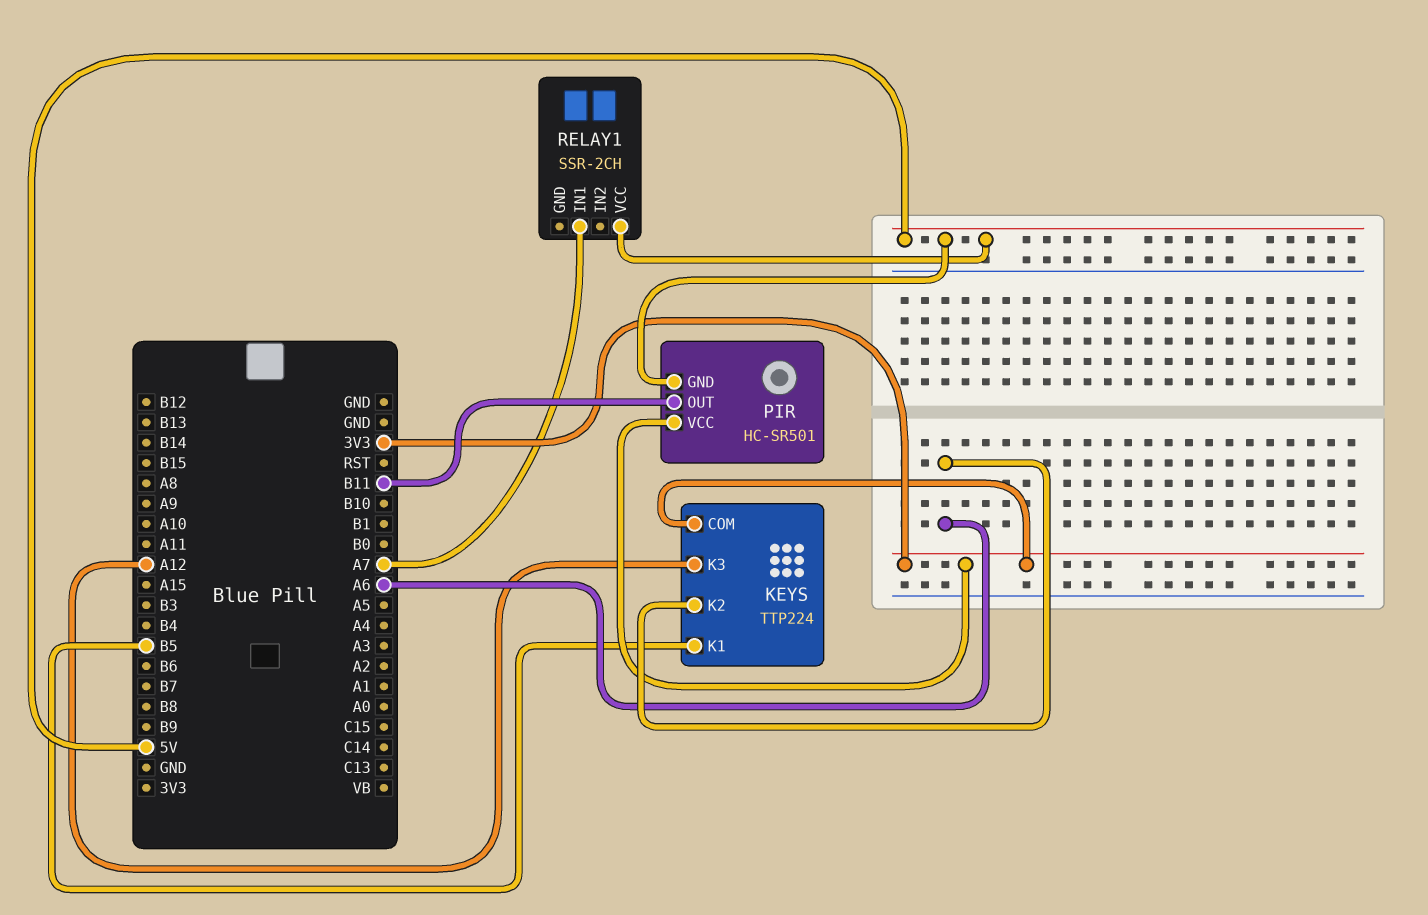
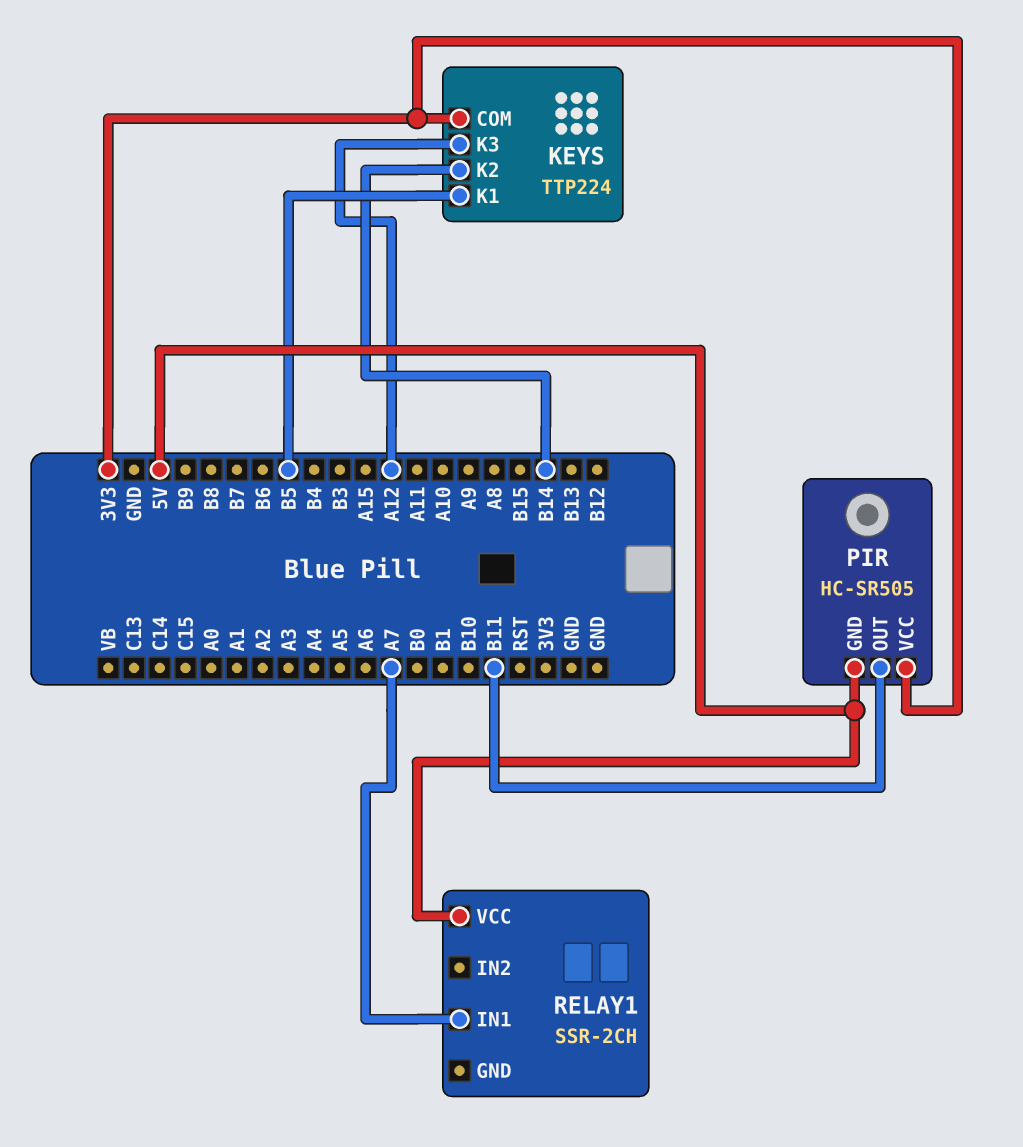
KEYS pin K2: A6 -> B14
PIR: HC-SR501 -> HC-SR505

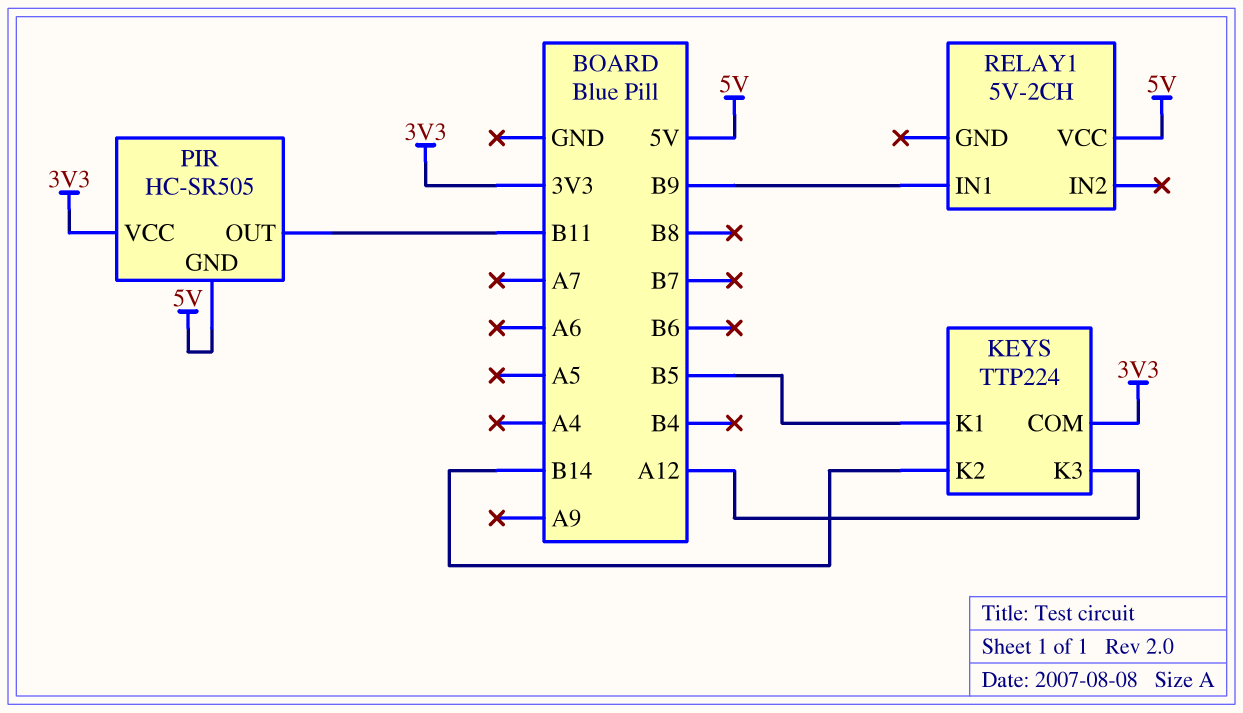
RELAY1: SSR-2CH -> 5V-2CH
RELAY1 pin IN1: A7 -> B9

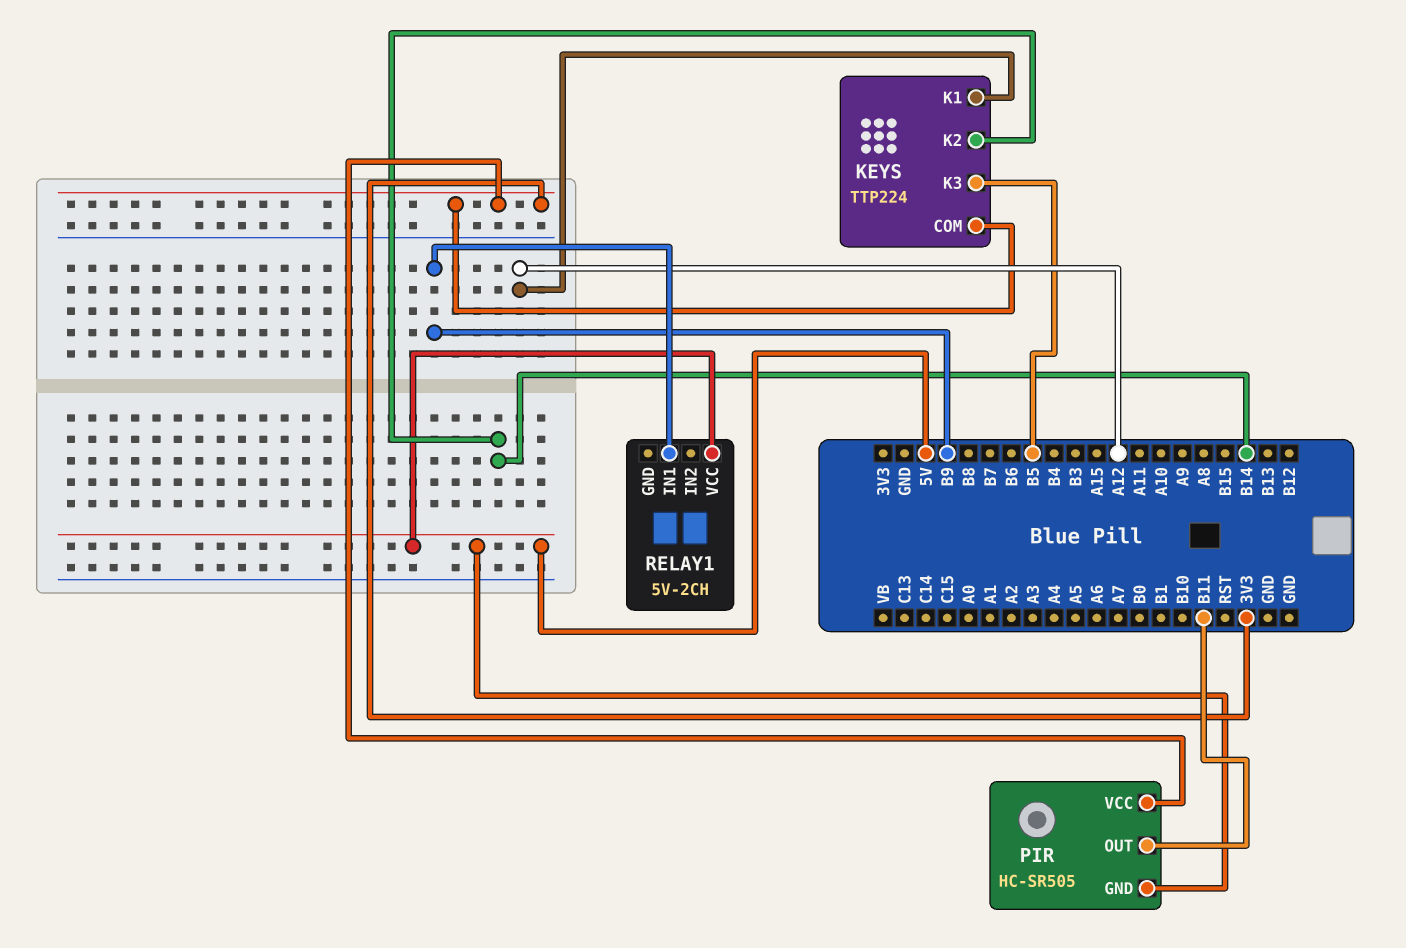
KEYS pin K1: B5 -> A12
KEYS pin K3: A12 -> B5

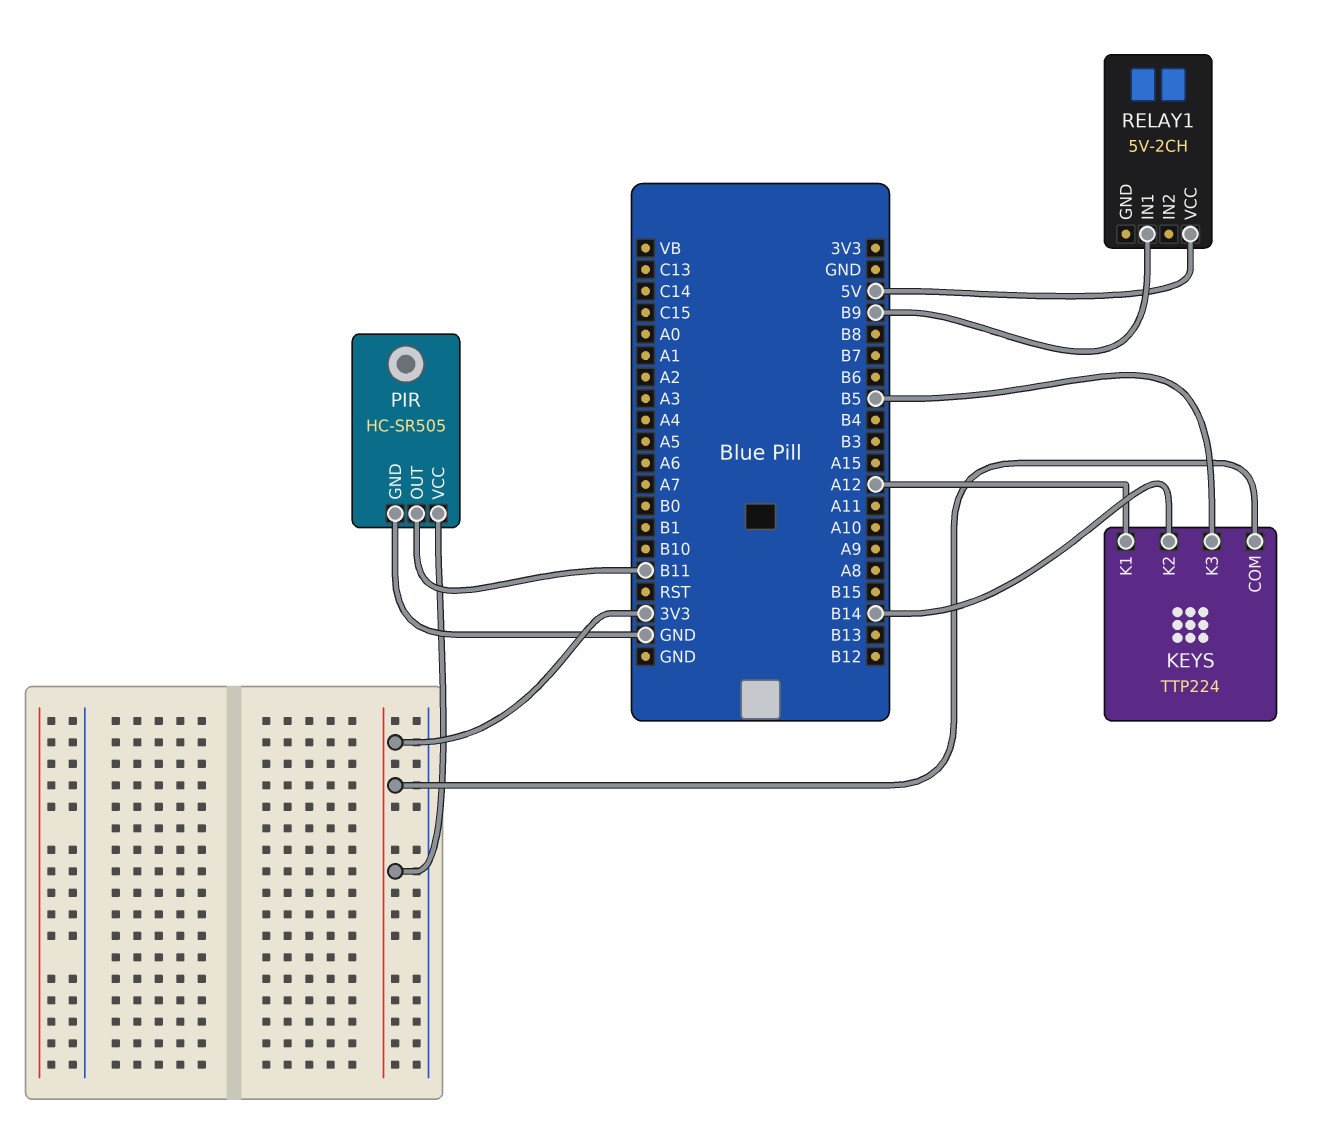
PIR pin GND: 5V -> GND

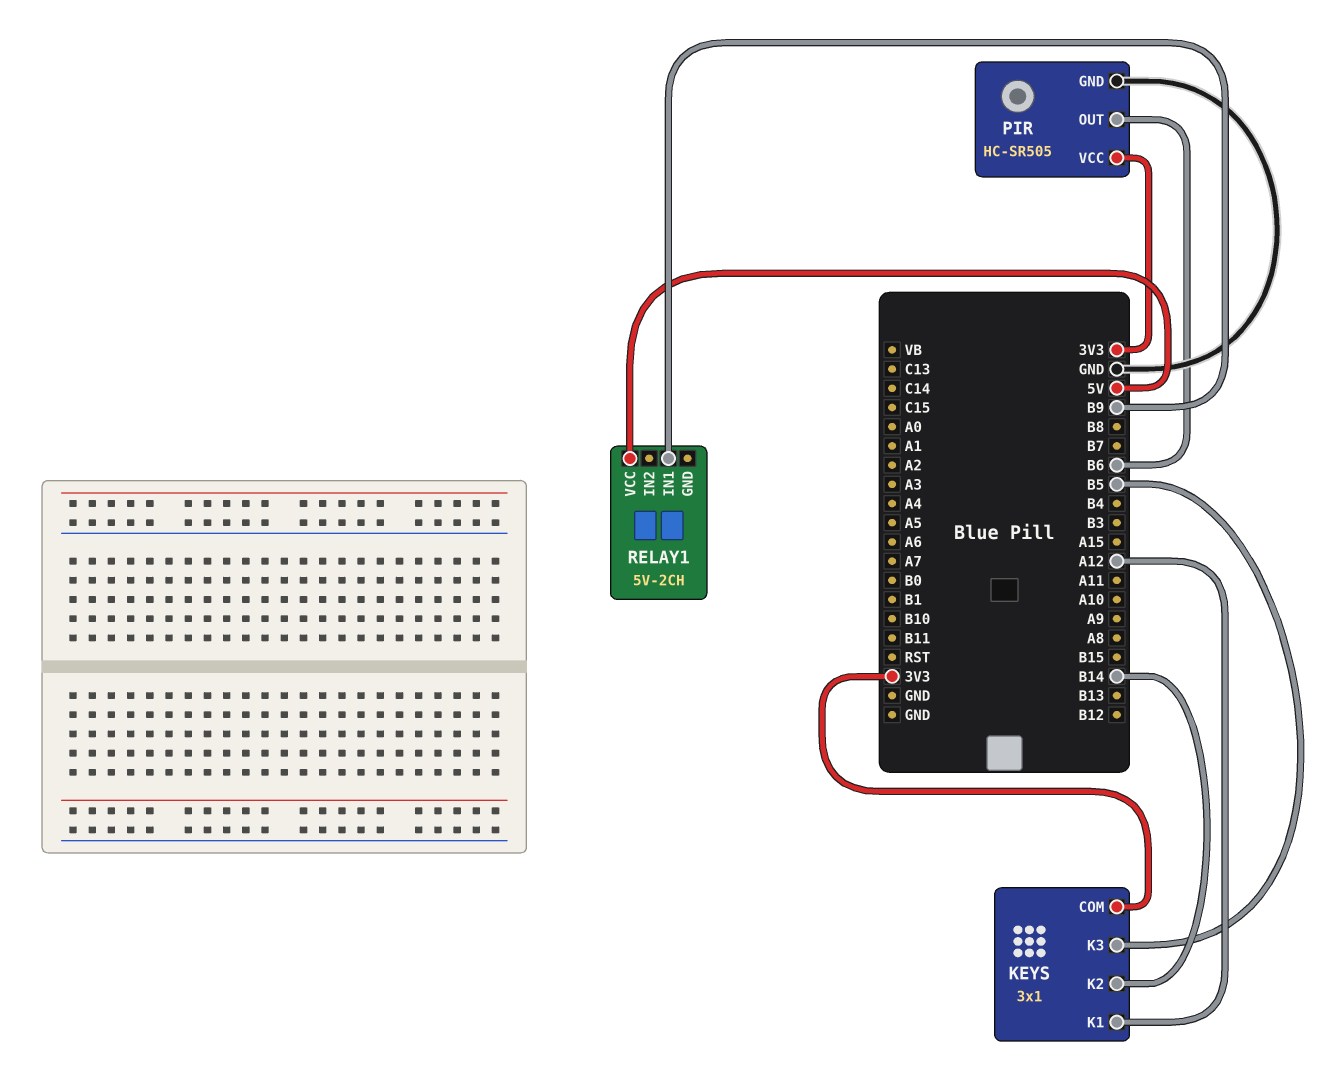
KEYS: TTP224 -> 3x1
PIR pin OUT: B11 -> B6

